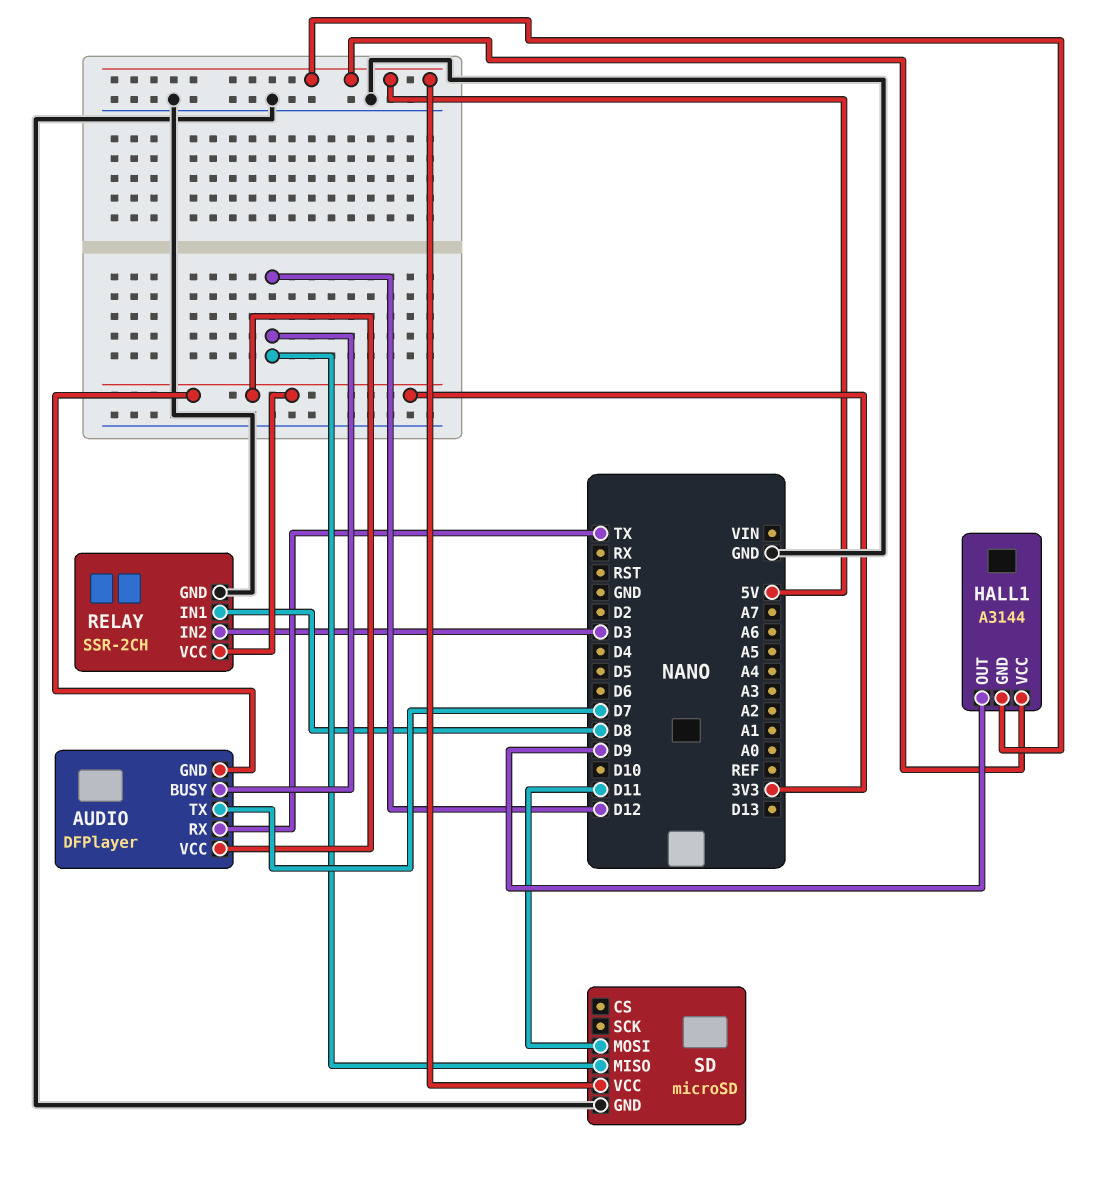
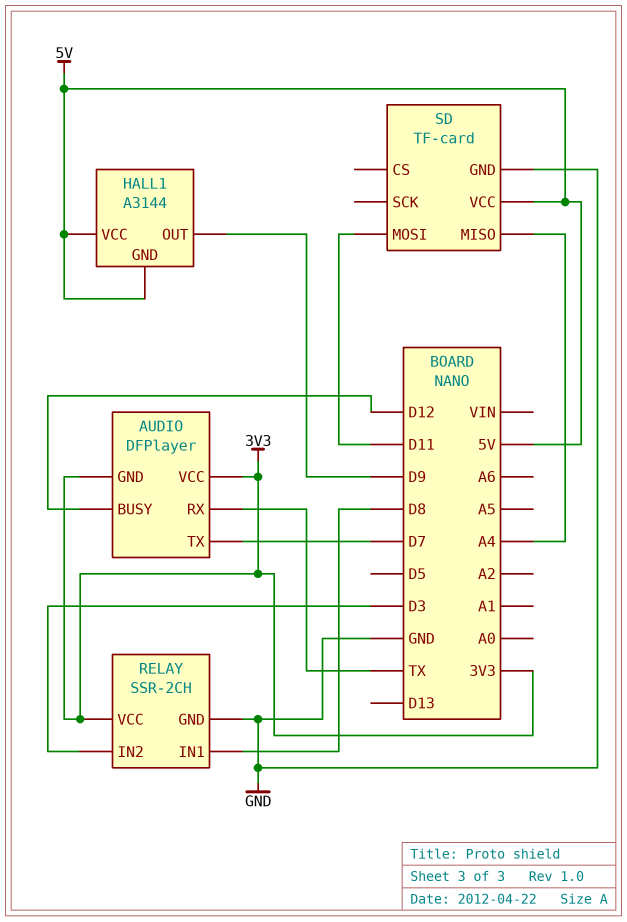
SD: microSD -> TF-card
SD pin MISO: D12 -> A4

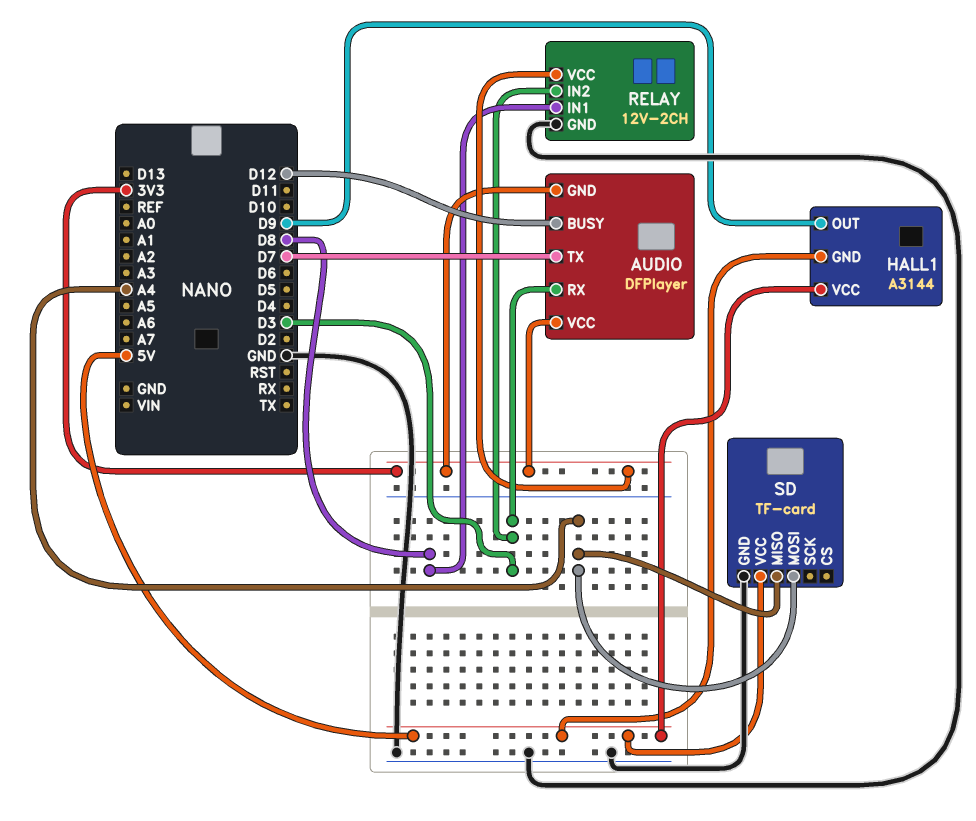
AUDIO pin RX: TX -> D3
RELAY: SSR-2CH -> 12V-2CH
SD pin MOSI: D11 -> A4

